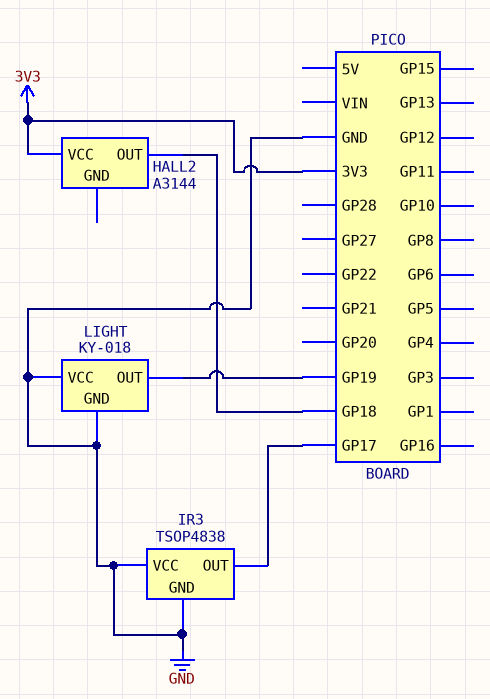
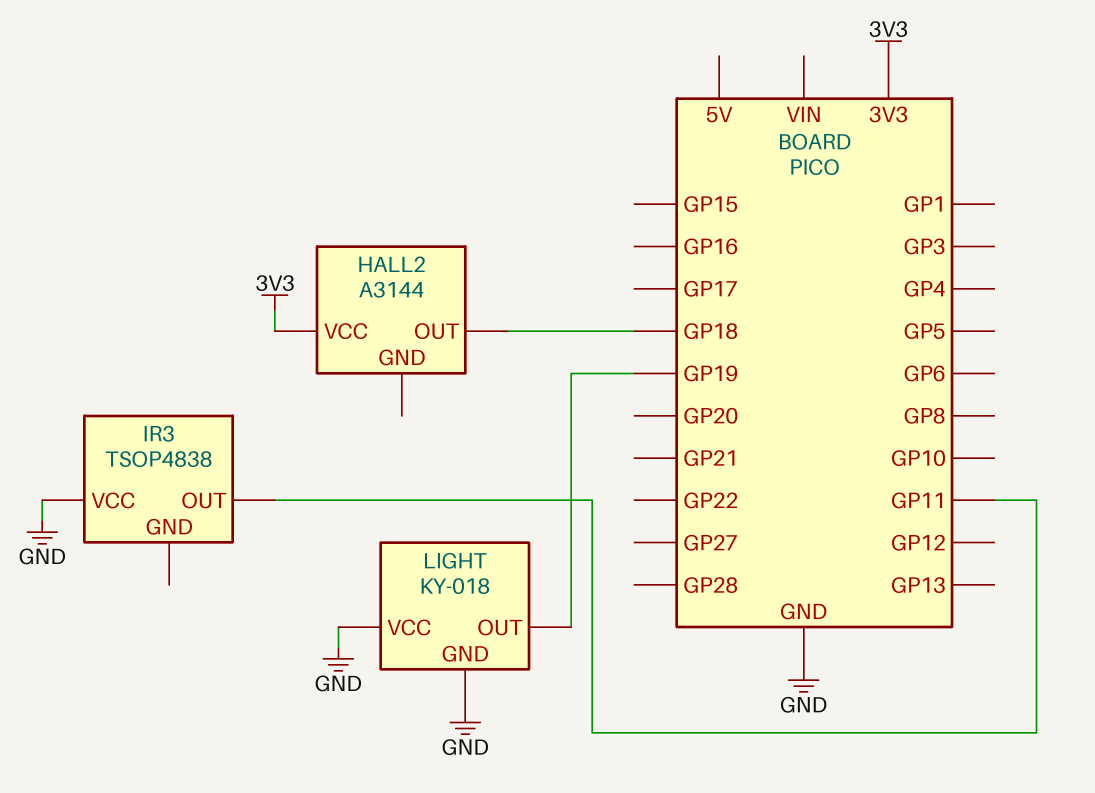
IR3 pin GND: GND -> none
IR3 pin OUT: GP17 -> GP11

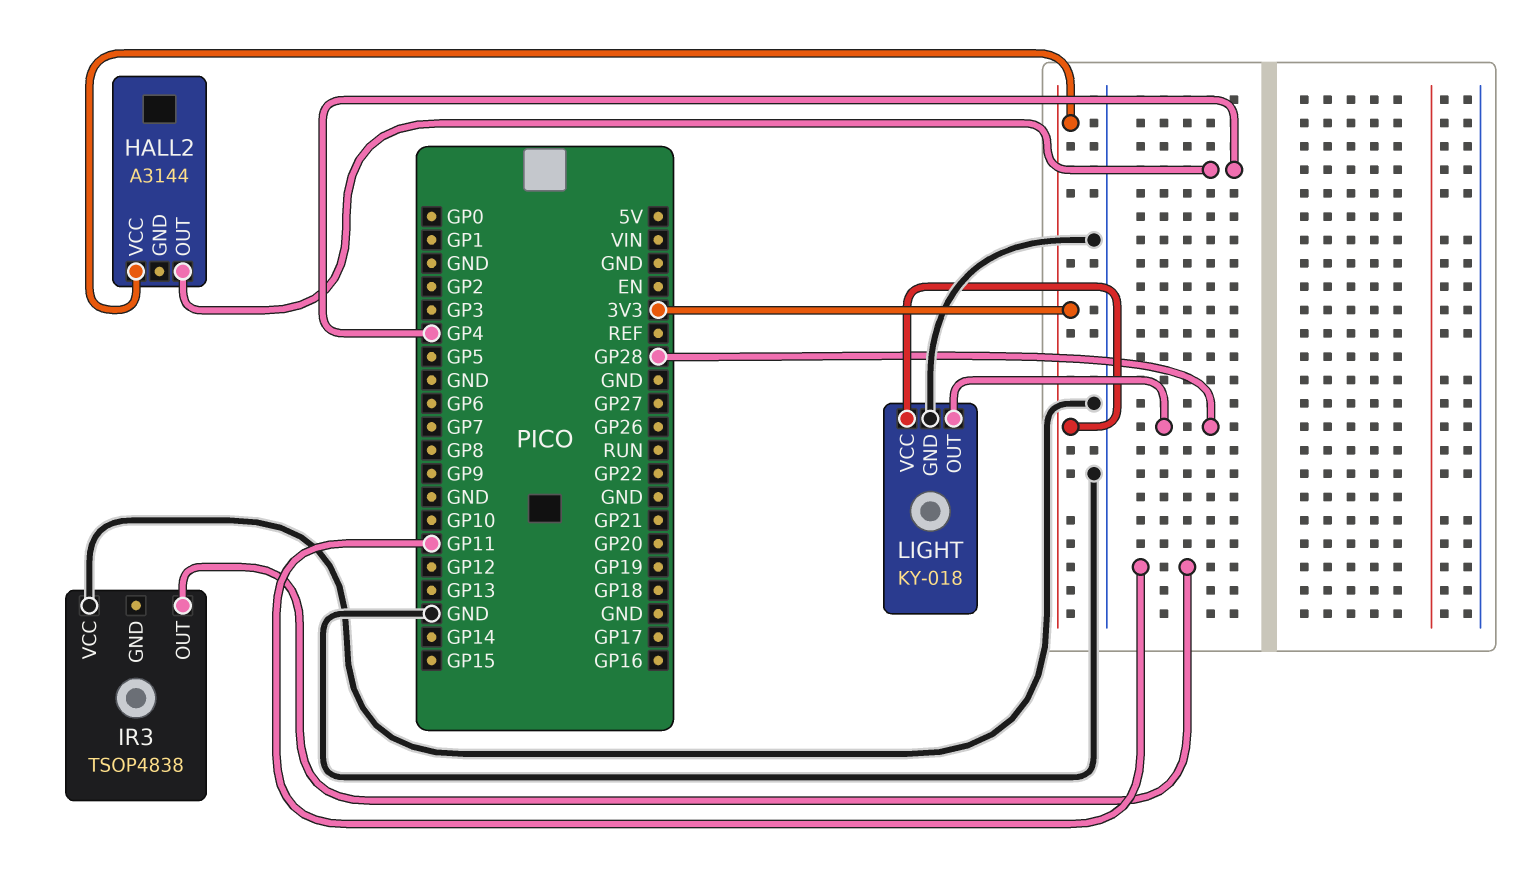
HALL2 pin OUT: GP18 -> GP4
LIGHT pin OUT: GP19 -> GP28
LIGHT pin VCC: GND -> 3V3

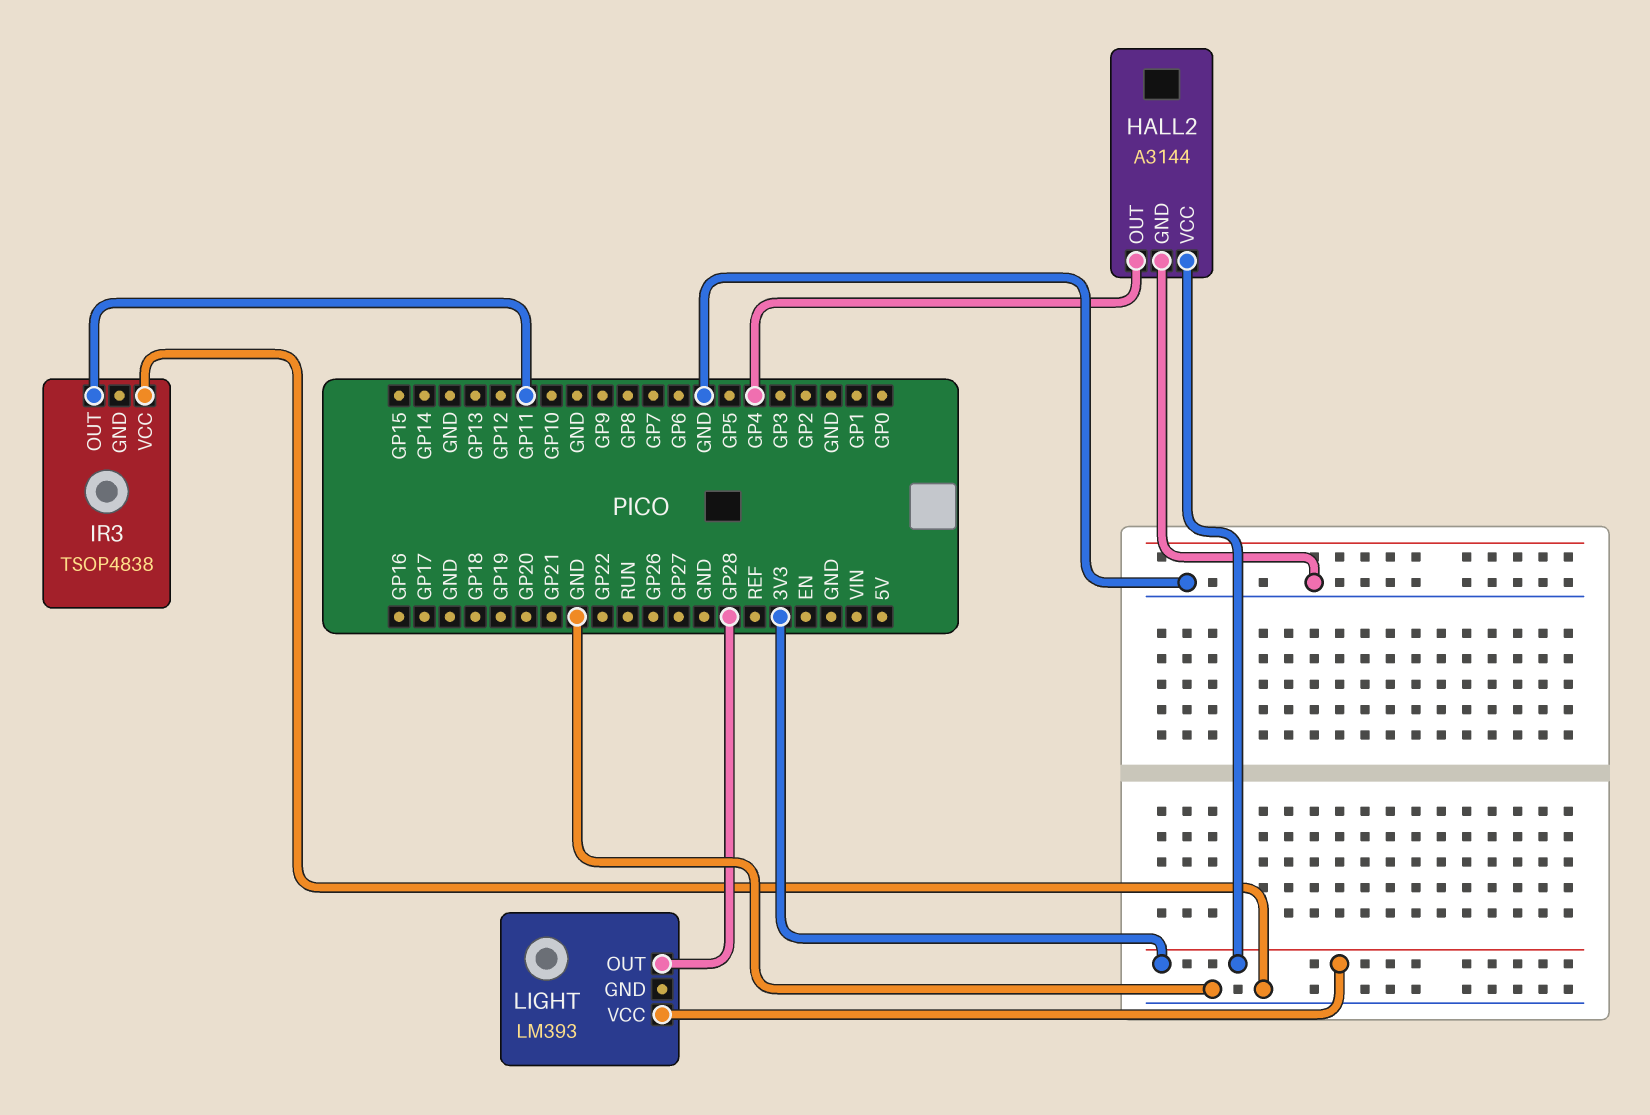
HALL2 pin GND: none -> GND
LIGHT: KY-018 -> LM393
LIGHT pin GND: GND -> none

